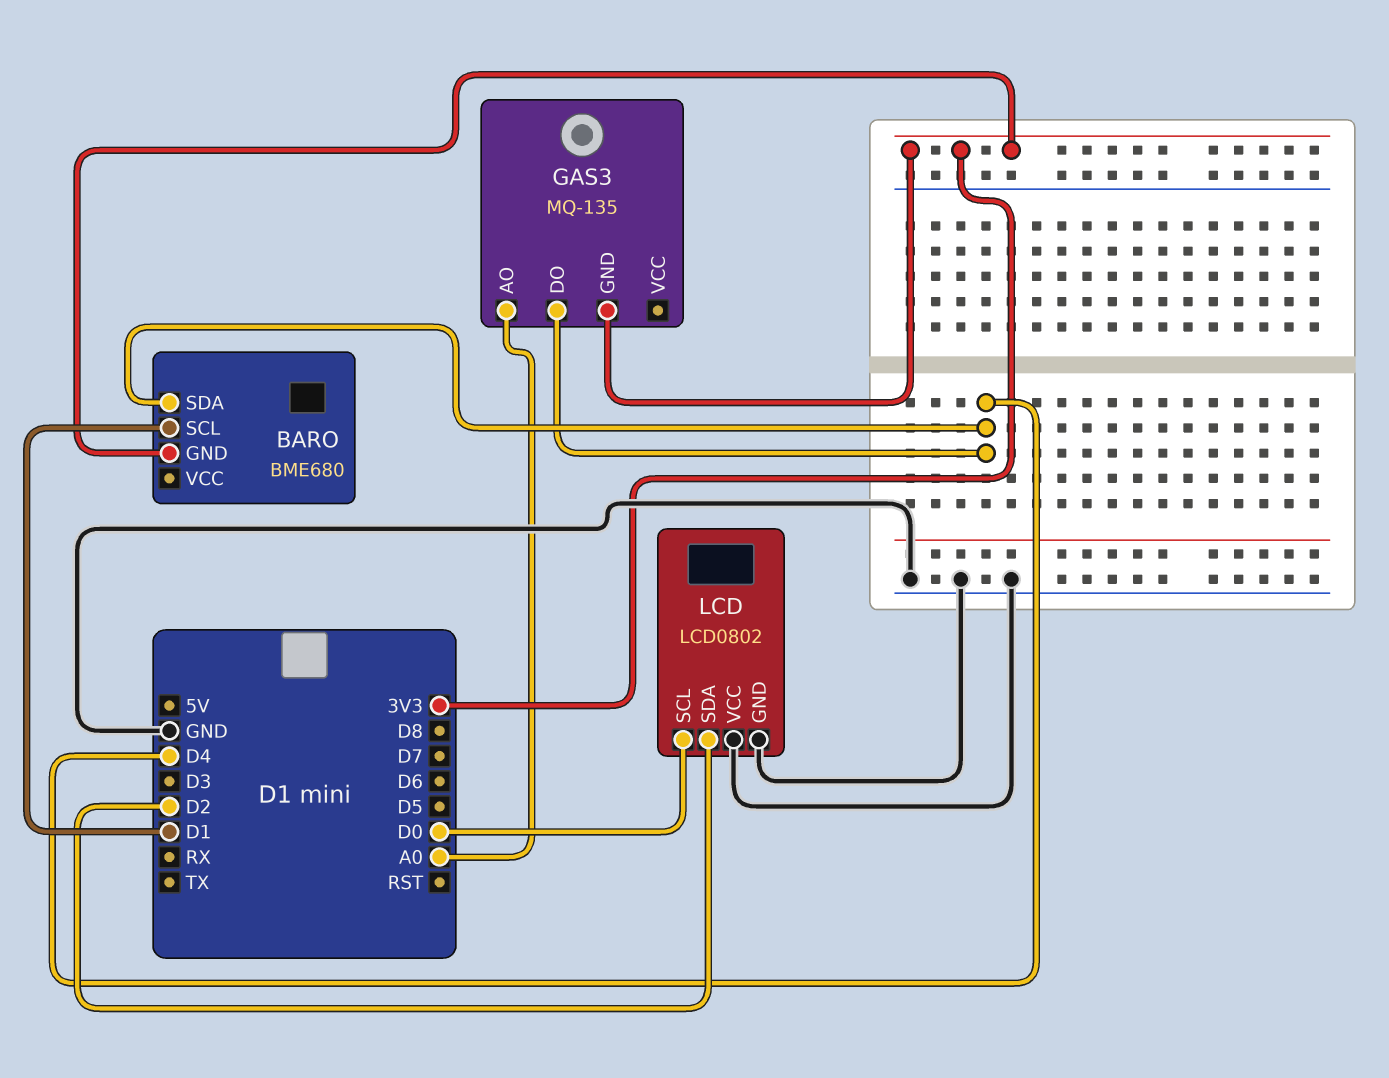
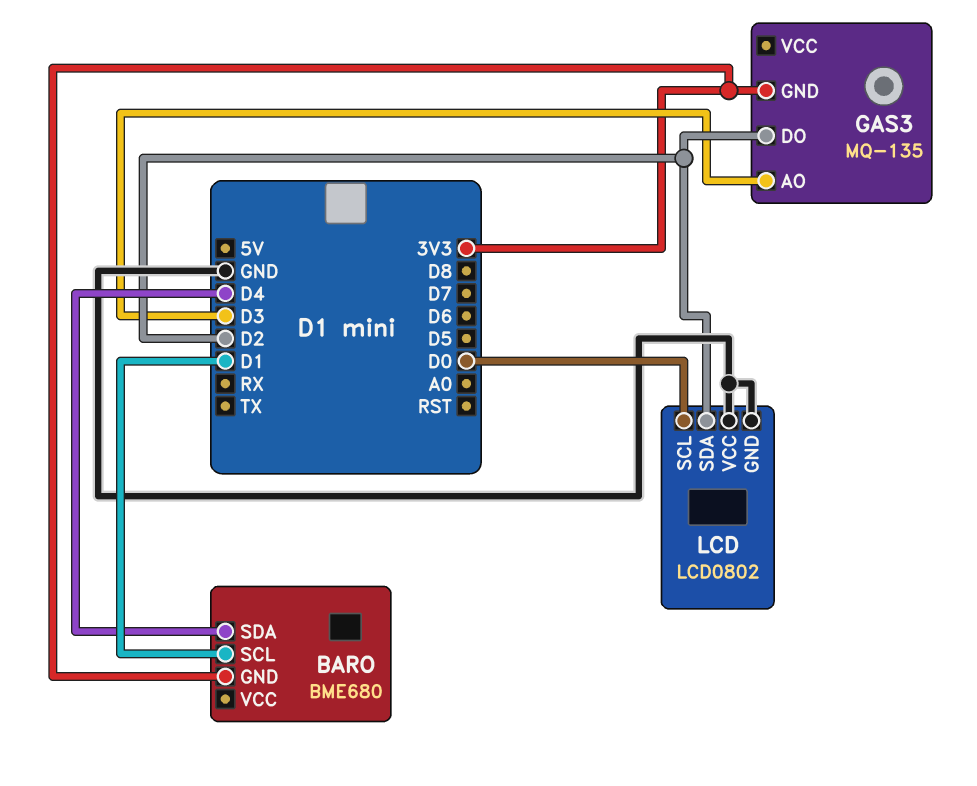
GAS3 pin AO: A0 -> D3
GAS3 pin DO: D4 -> D2

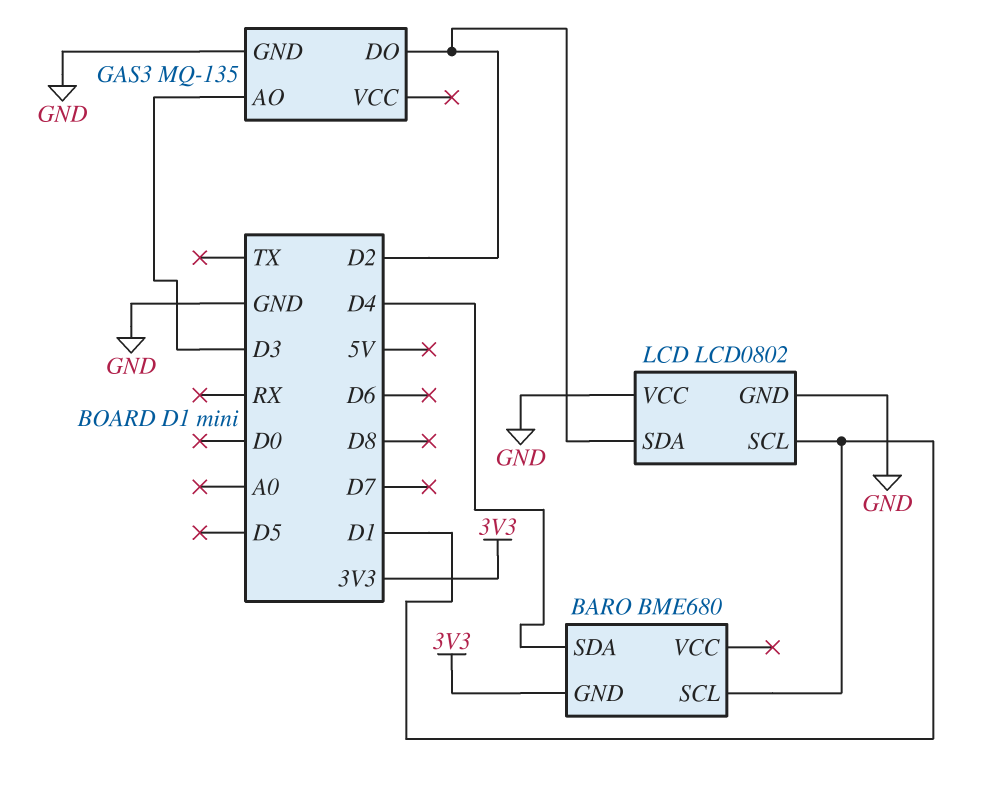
GAS3 pin GND: 3V3 -> GND
LCD pin SCL: D0 -> D1

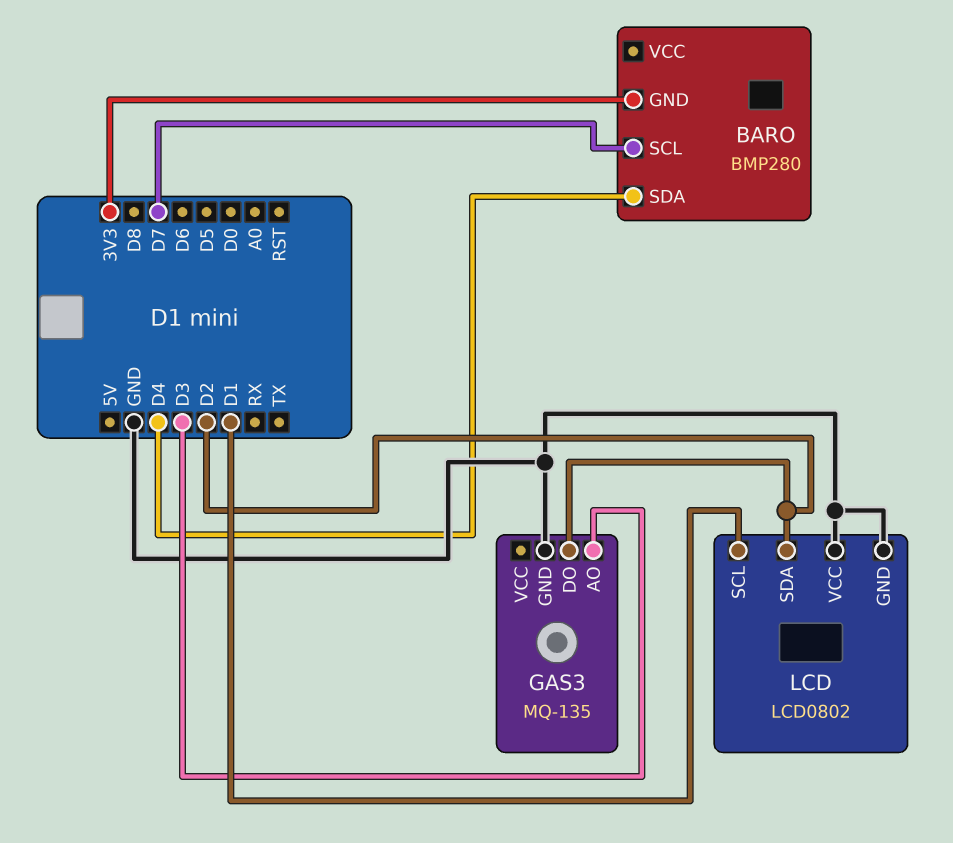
BARO: BME680 -> BMP280
BARO pin SCL: D1 -> D7

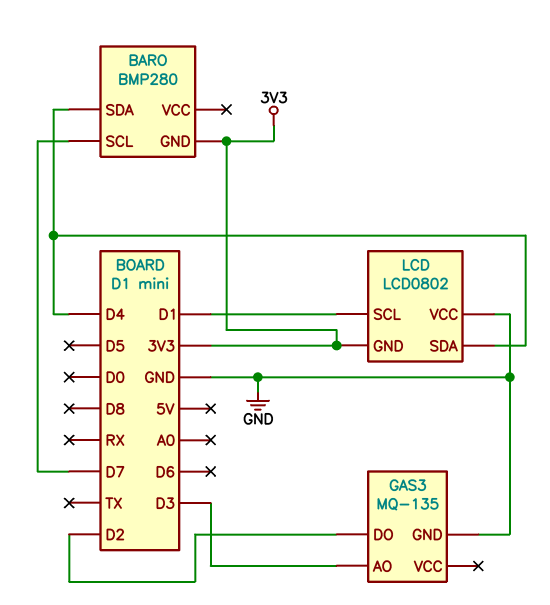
LCD pin GND: GND -> 3V3
LCD pin SDA: D2 -> D4

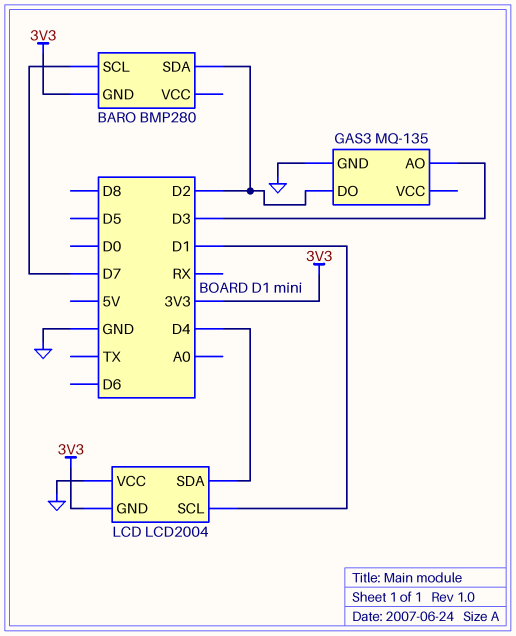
BARO pin SDA: D4 -> D2
LCD: LCD0802 -> LCD2004

